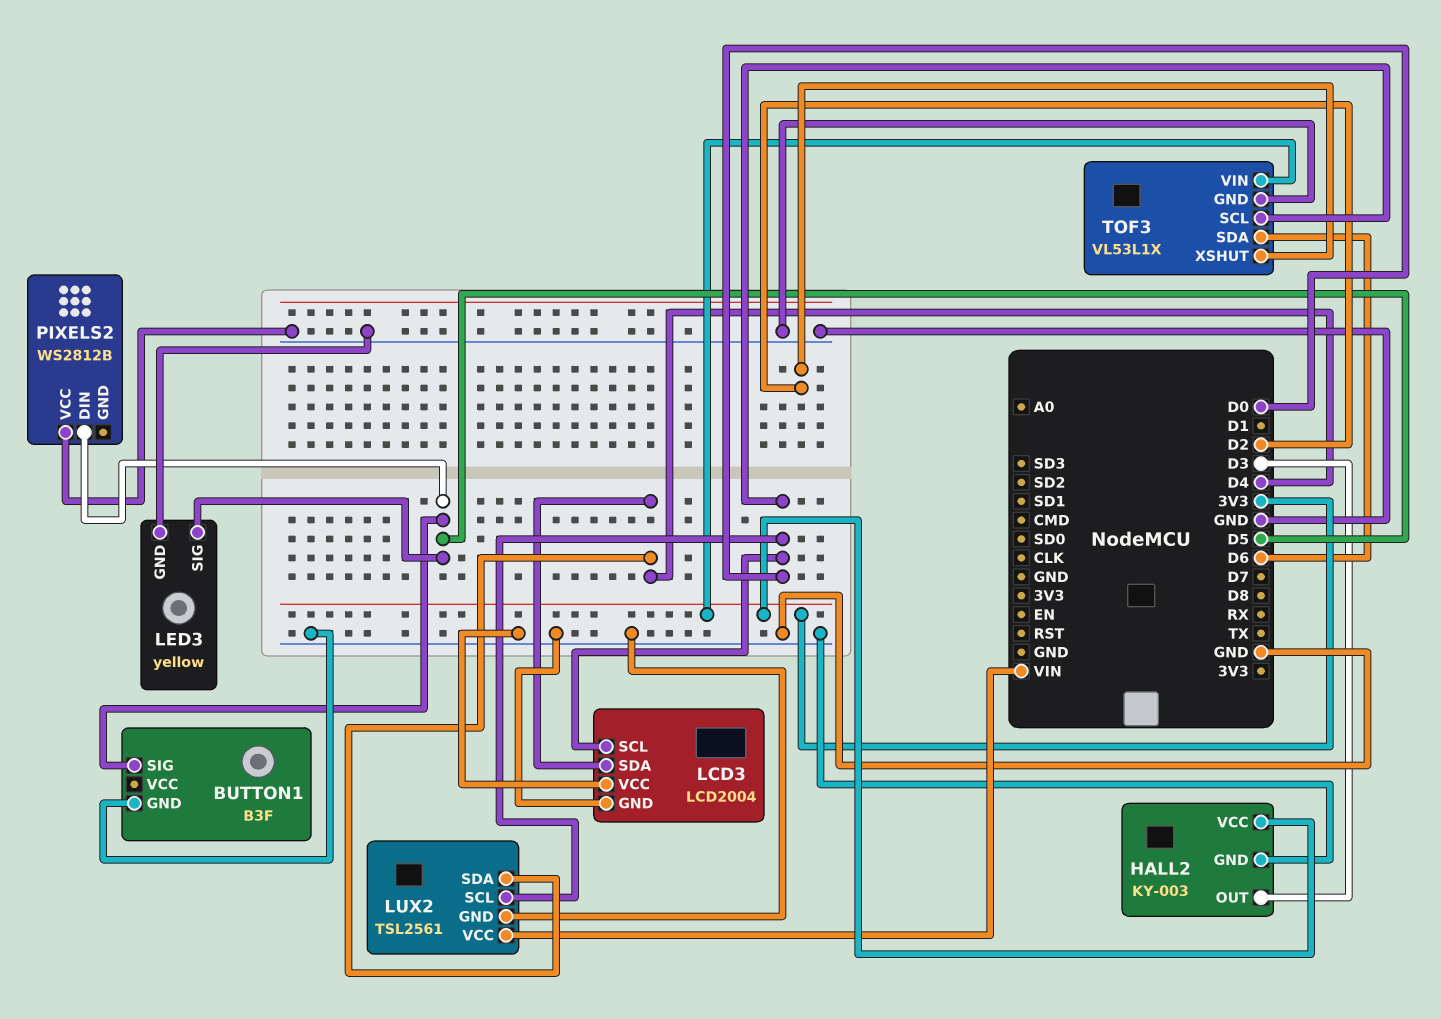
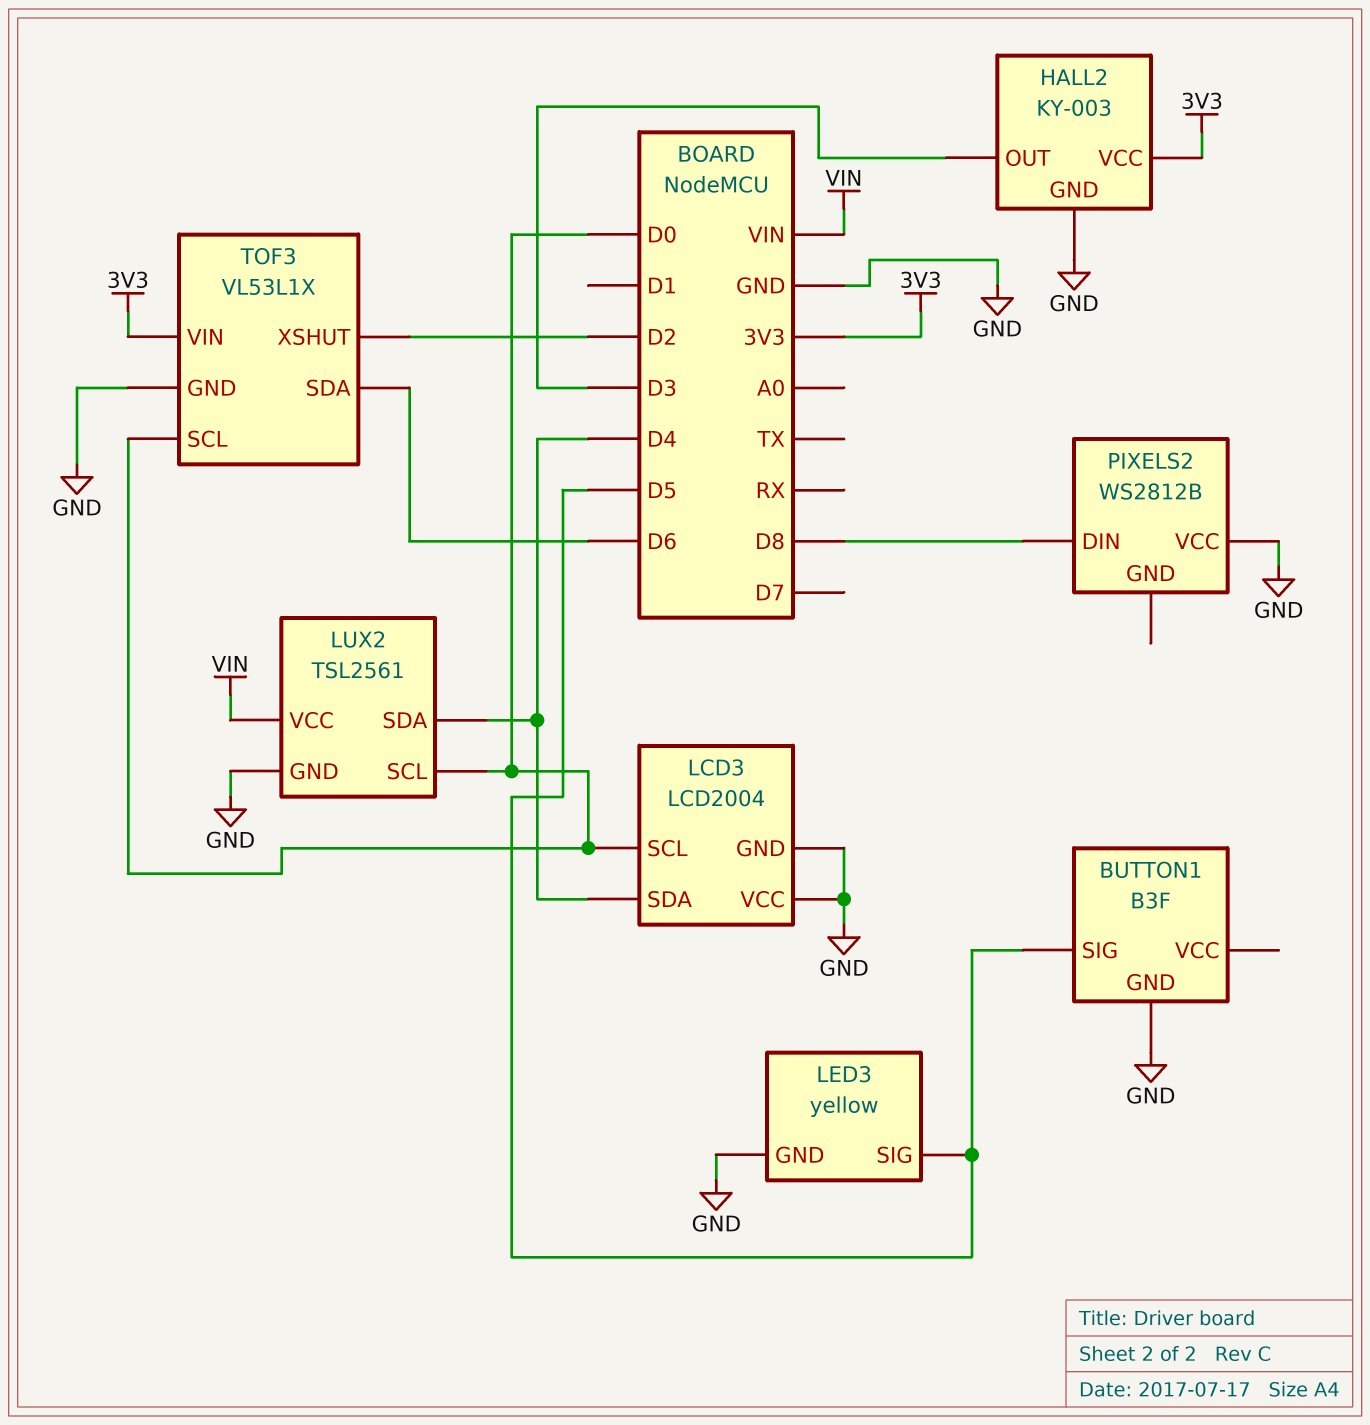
PIXELS2 pin DIN: D5 -> D8

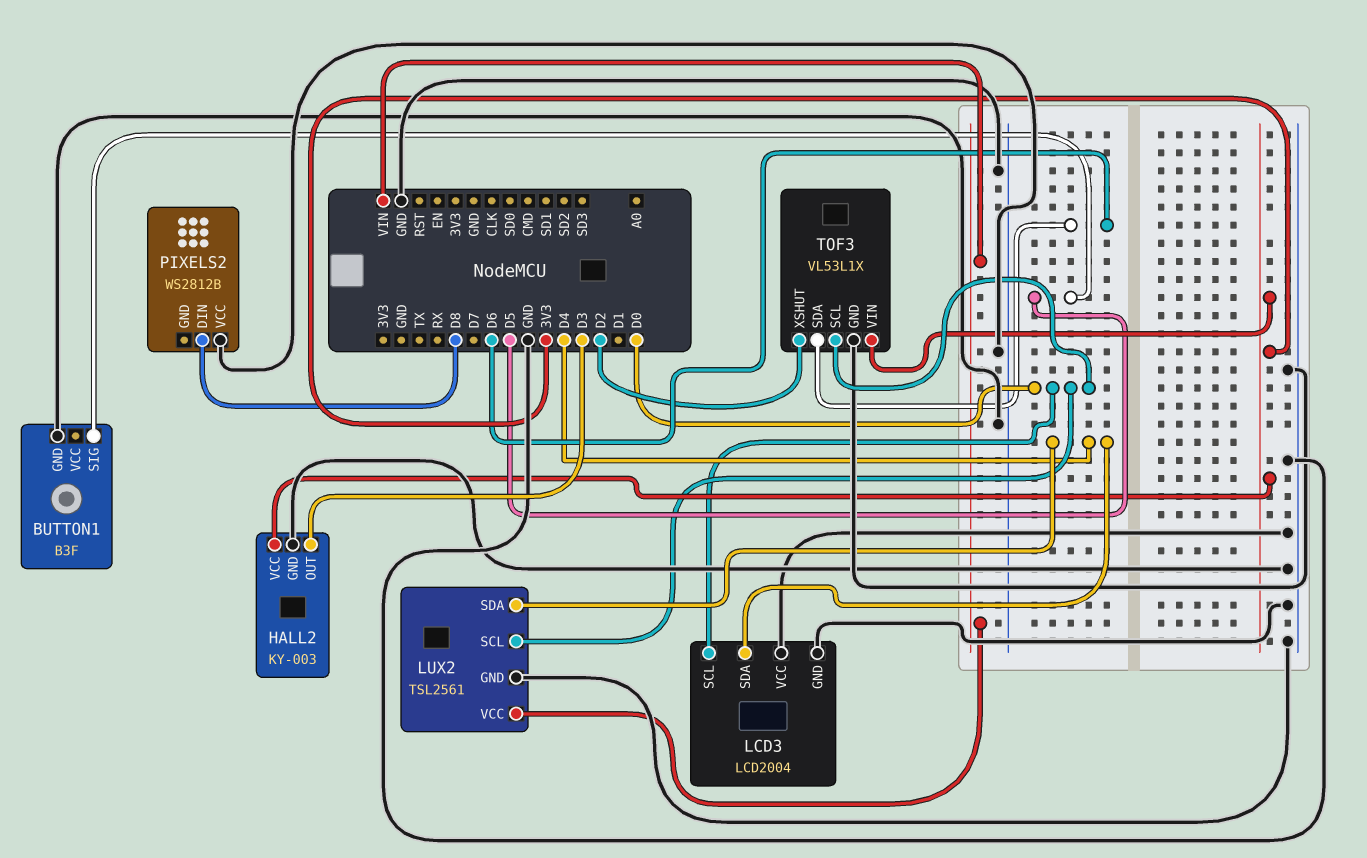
LED3: yellow -> none
LED3 pin GND: GND -> none
LED3 pin SIG: D5 -> none

